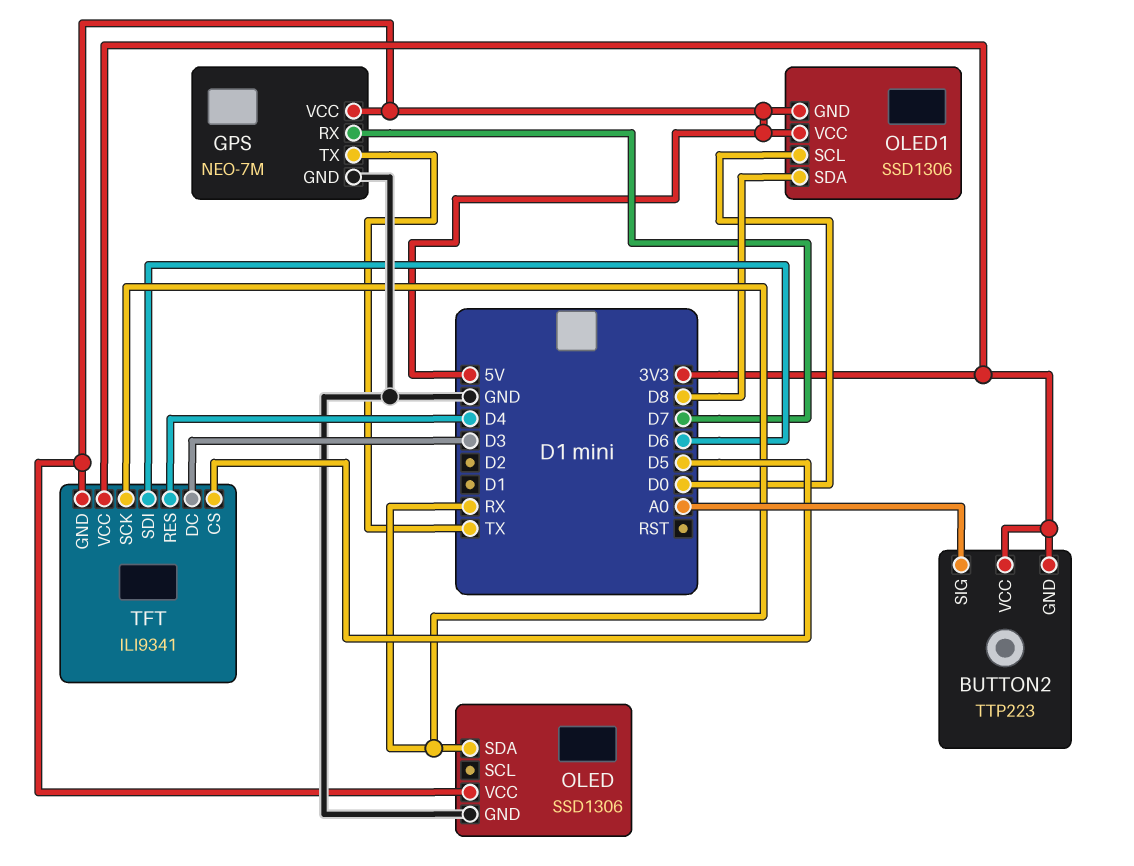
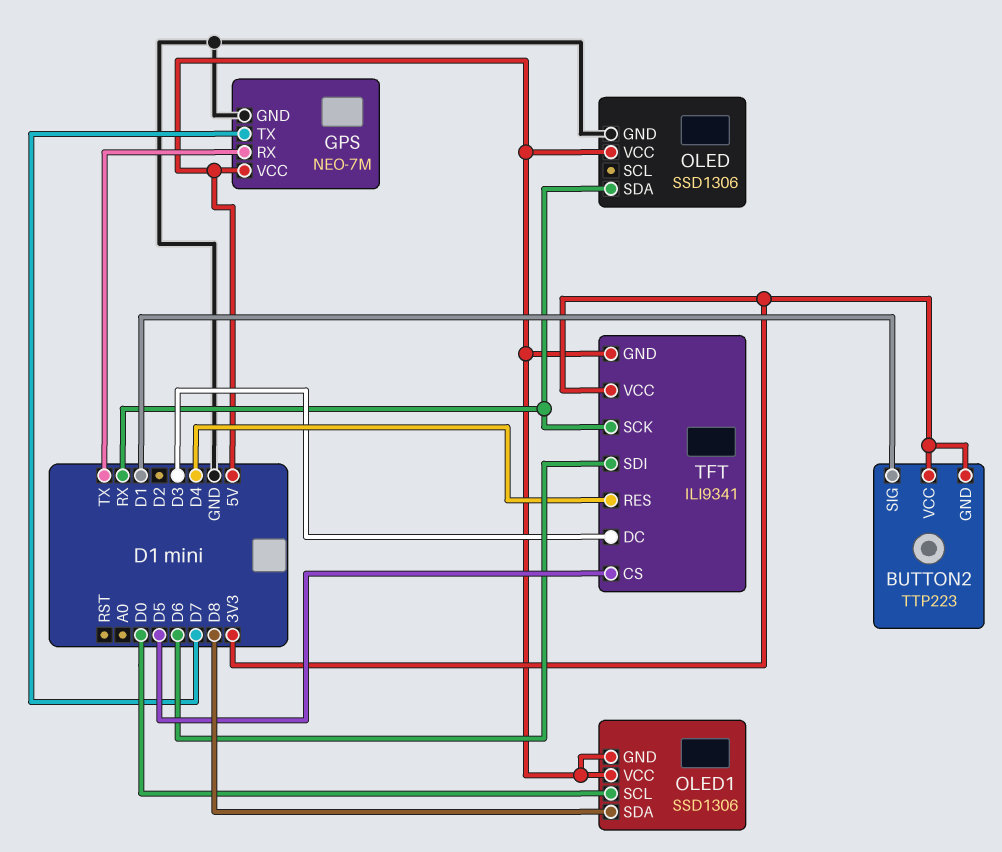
BUTTON2 pin SIG: A0 -> D1
GPS pin RX: D7 -> TX
GPS pin TX: TX -> D7

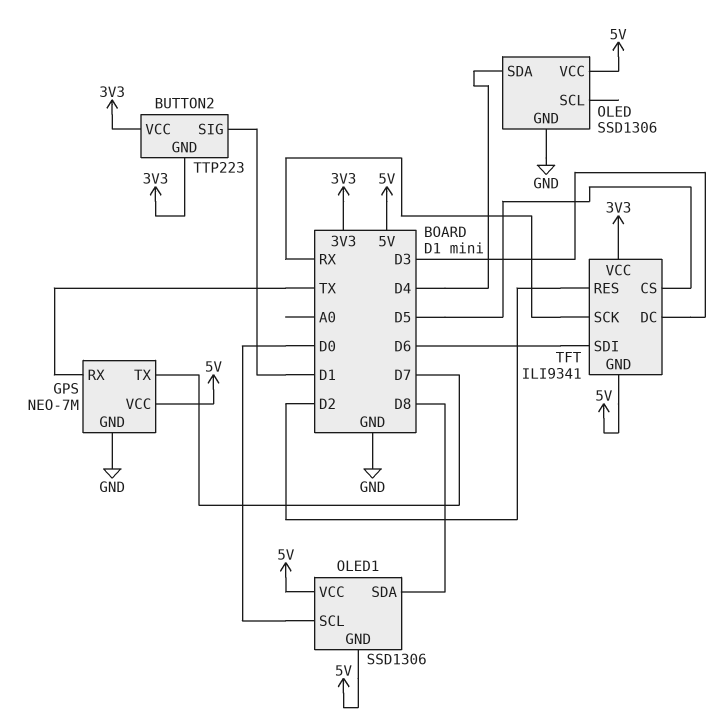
OLED pin SDA: RX -> D4
TFT pin RES: D4 -> D2

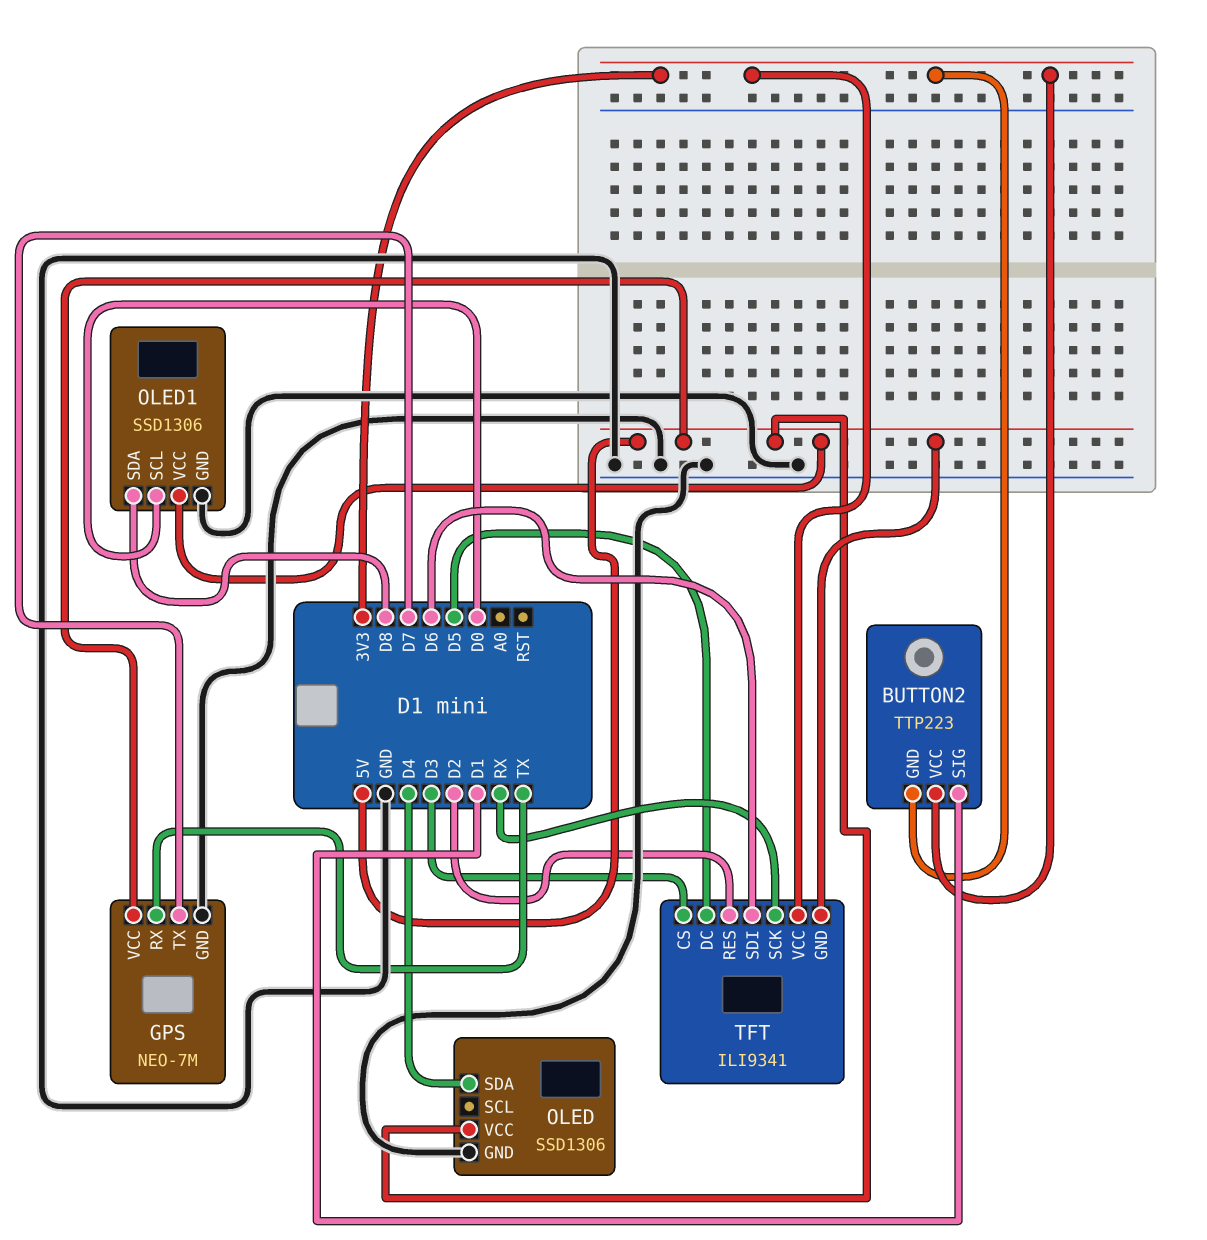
OLED1 pin GND: 5V -> GND
TFT pin CS: D5 -> D3
TFT pin DC: D3 -> D5

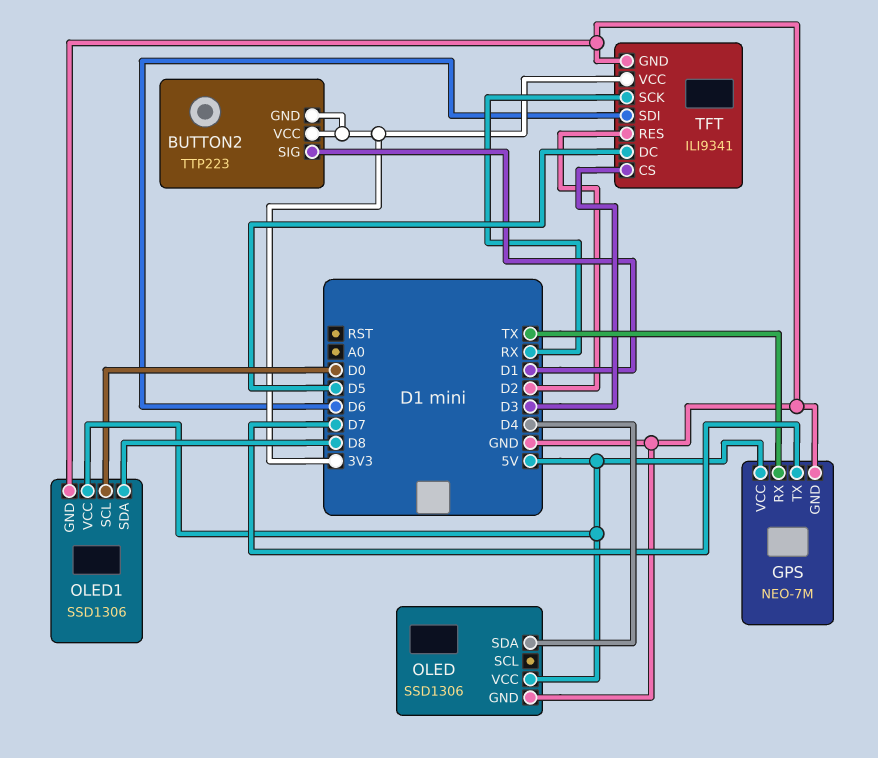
TFT pin GND: 5V -> GND

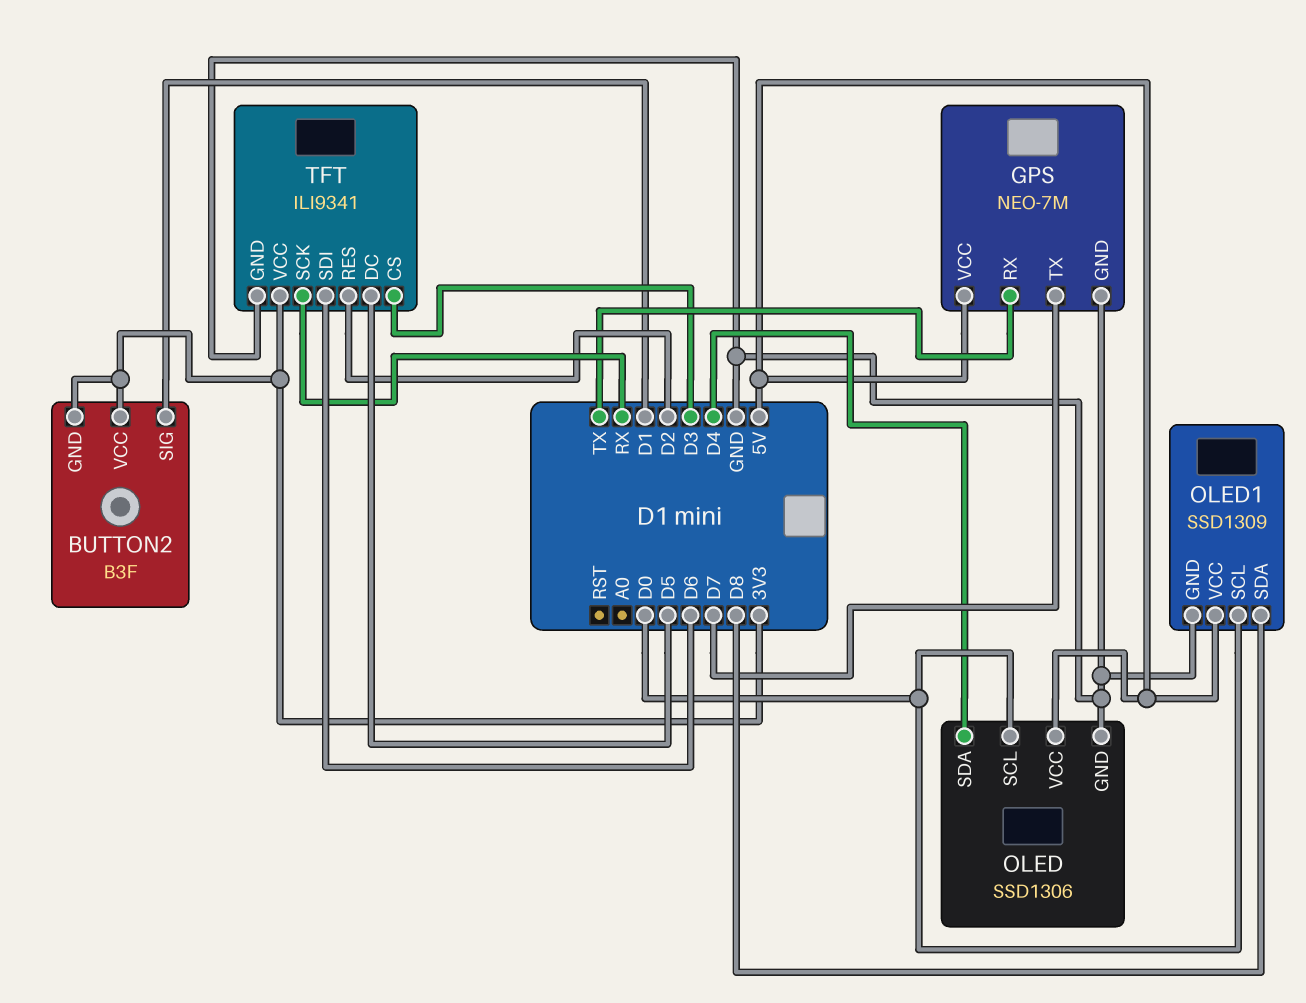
BUTTON2: TTP223 -> B3F
OLED pin SCL: none -> D0
OLED1: SSD1306 -> SSD1309

